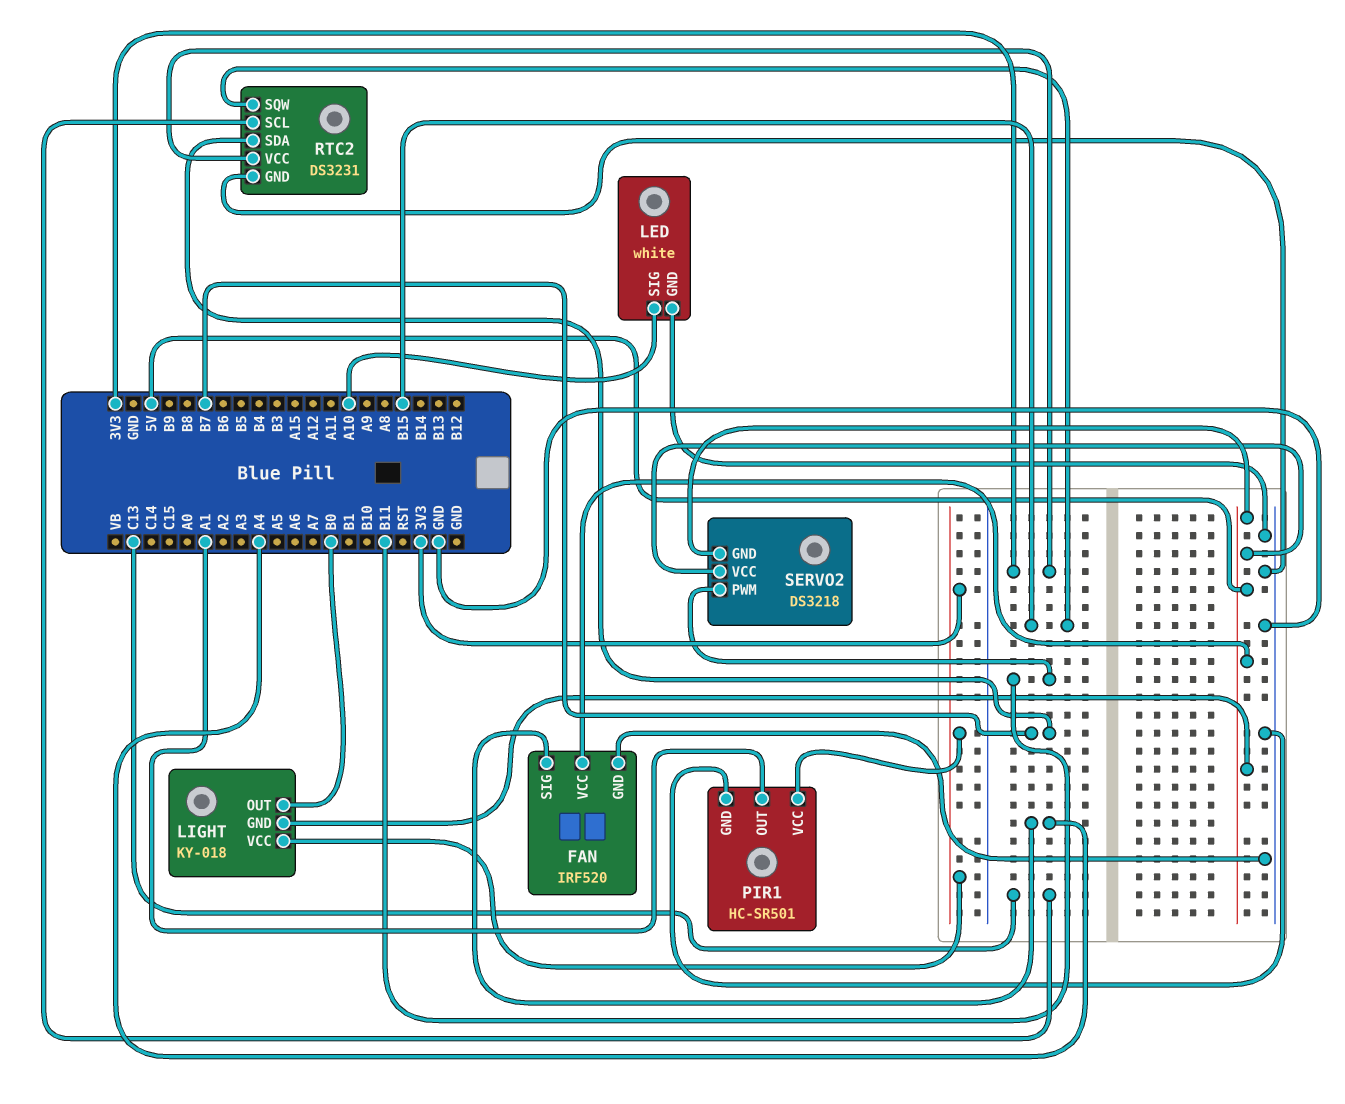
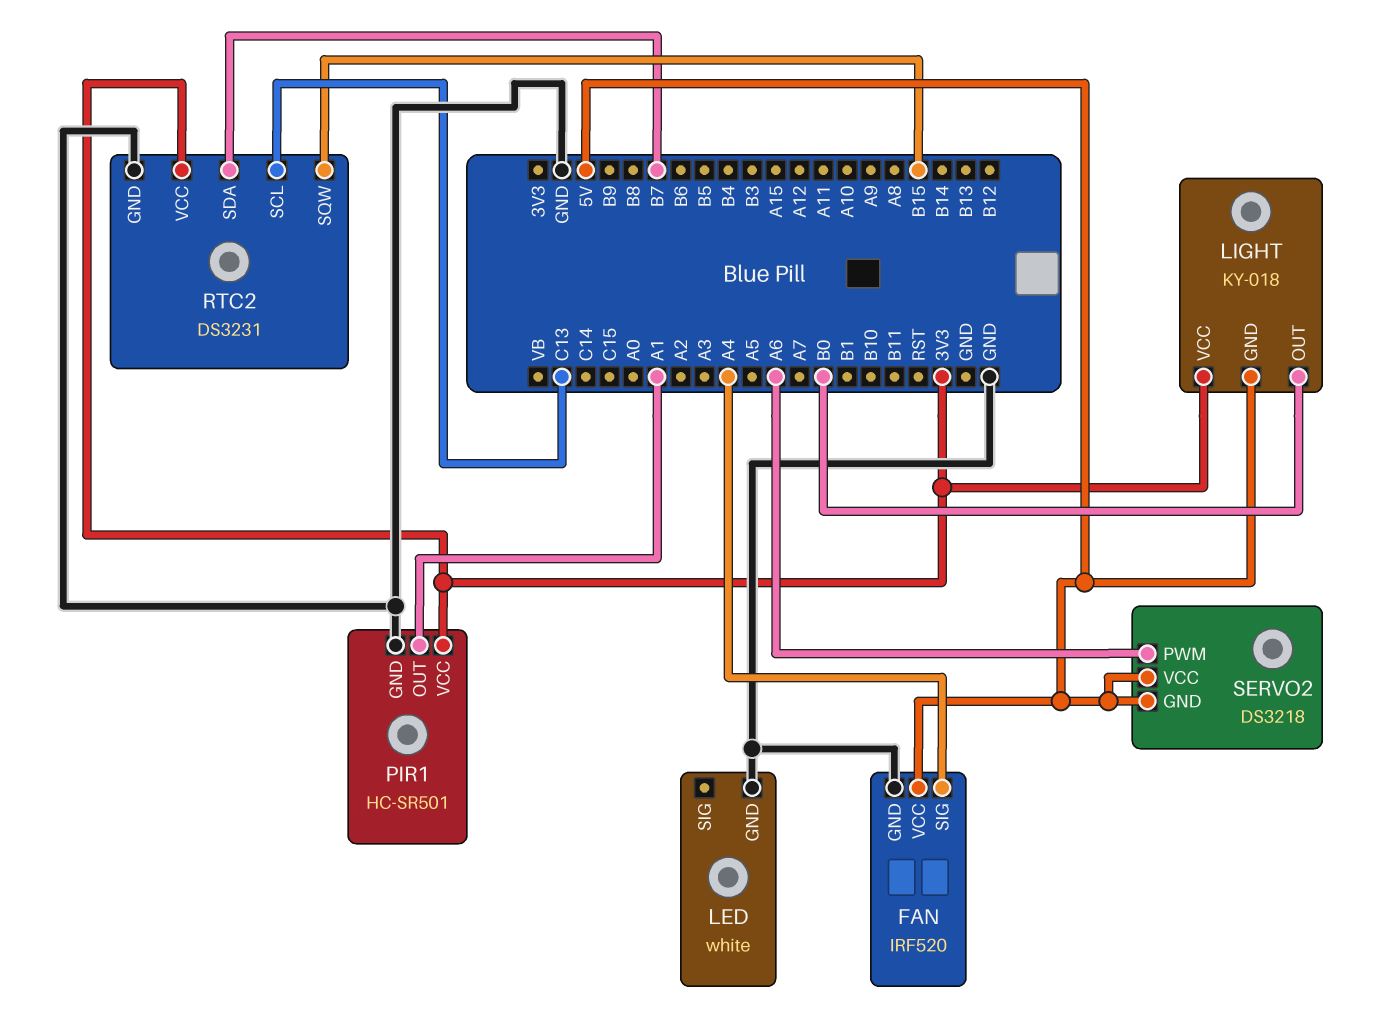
LED pin SIG: A10 -> none
SERVO2 pin PWM: B11 -> A6

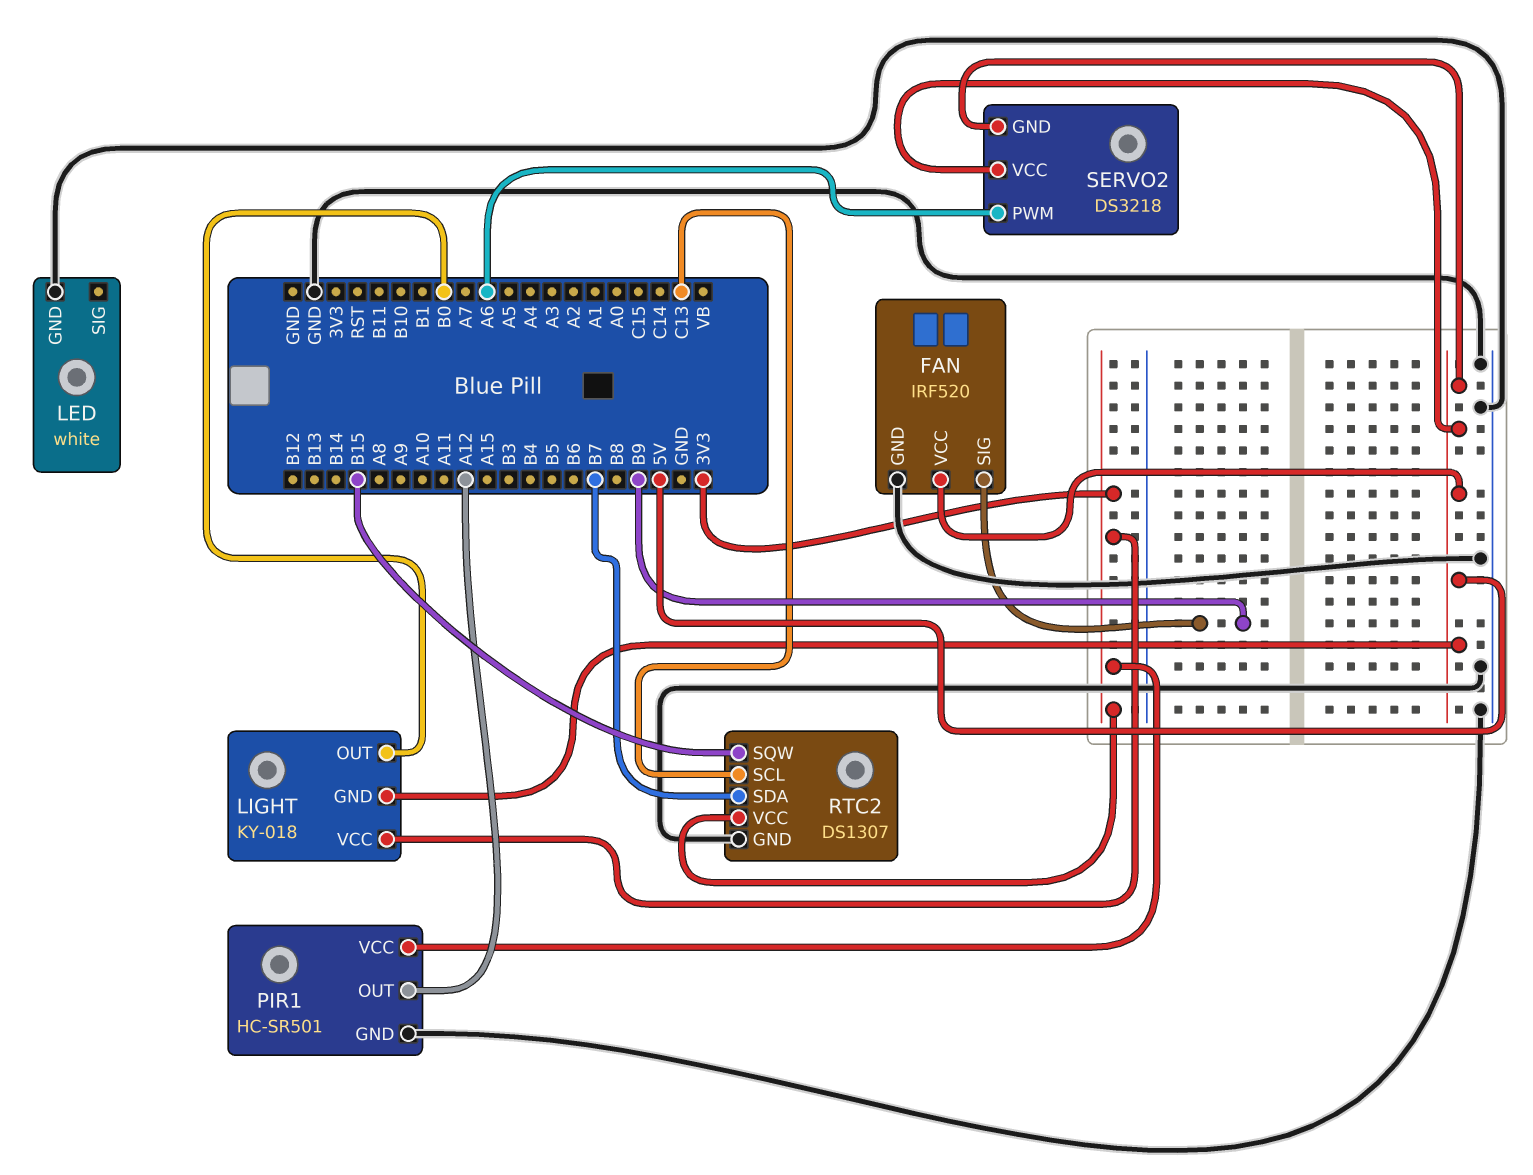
FAN pin SIG: A4 -> B9
PIR1 pin OUT: A1 -> A12
RTC2: DS3231 -> DS1307

